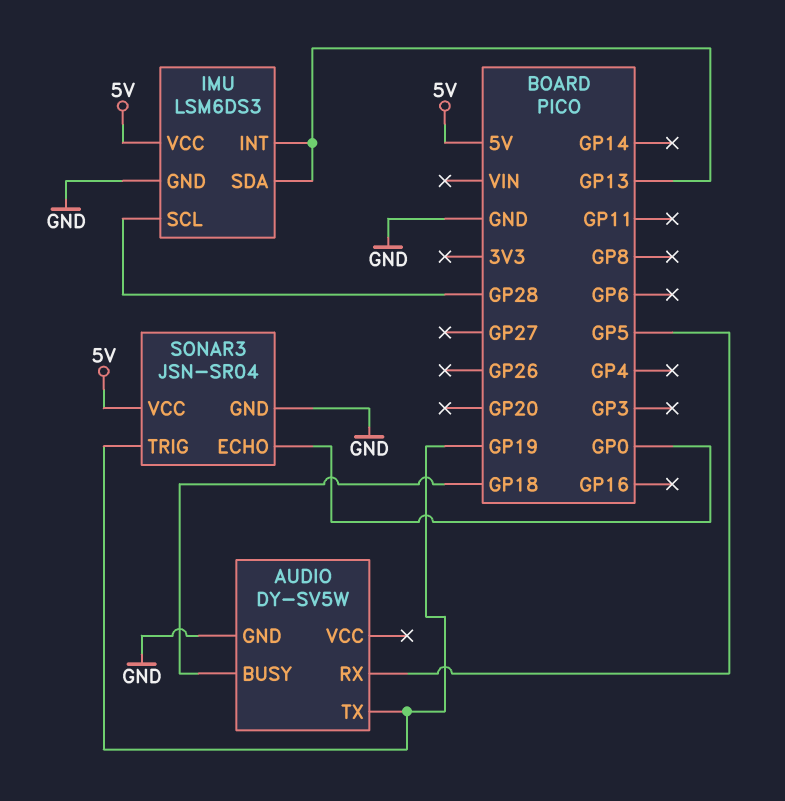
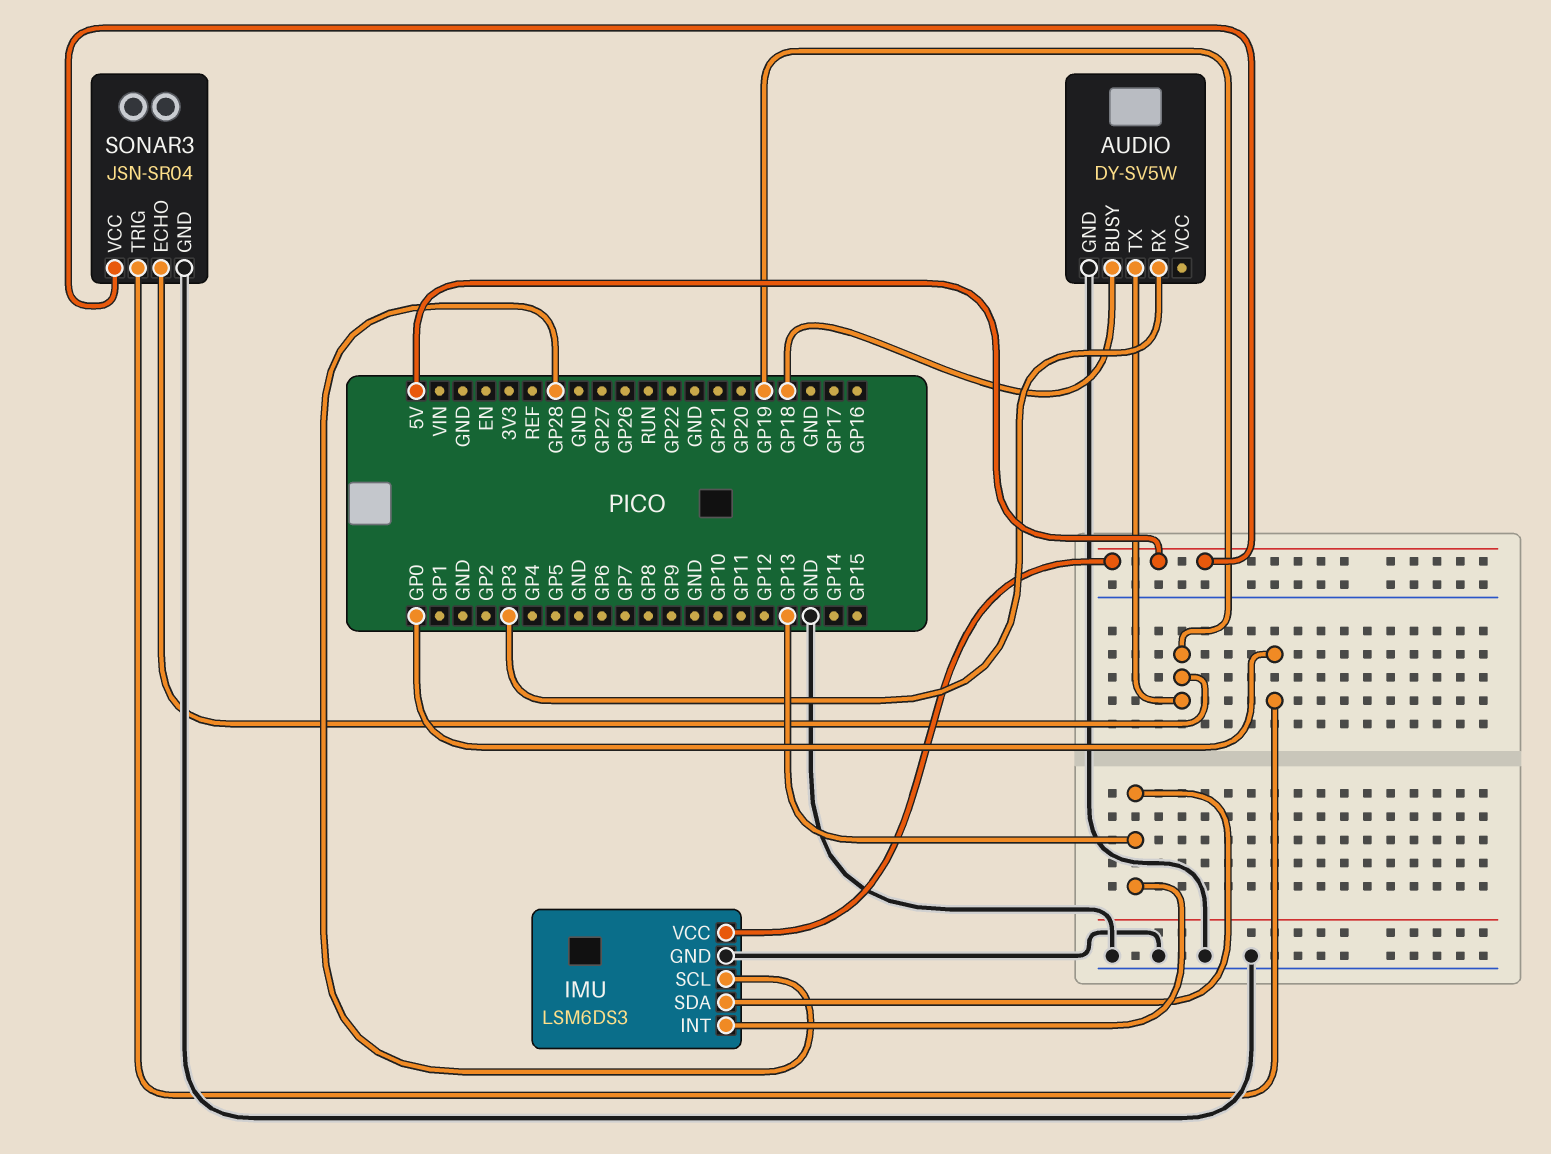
AUDIO pin RX: GP5 -> GP3
SONAR3 pin ECHO: GP0 -> GP19
SONAR3 pin TRIG: GP19 -> GP0

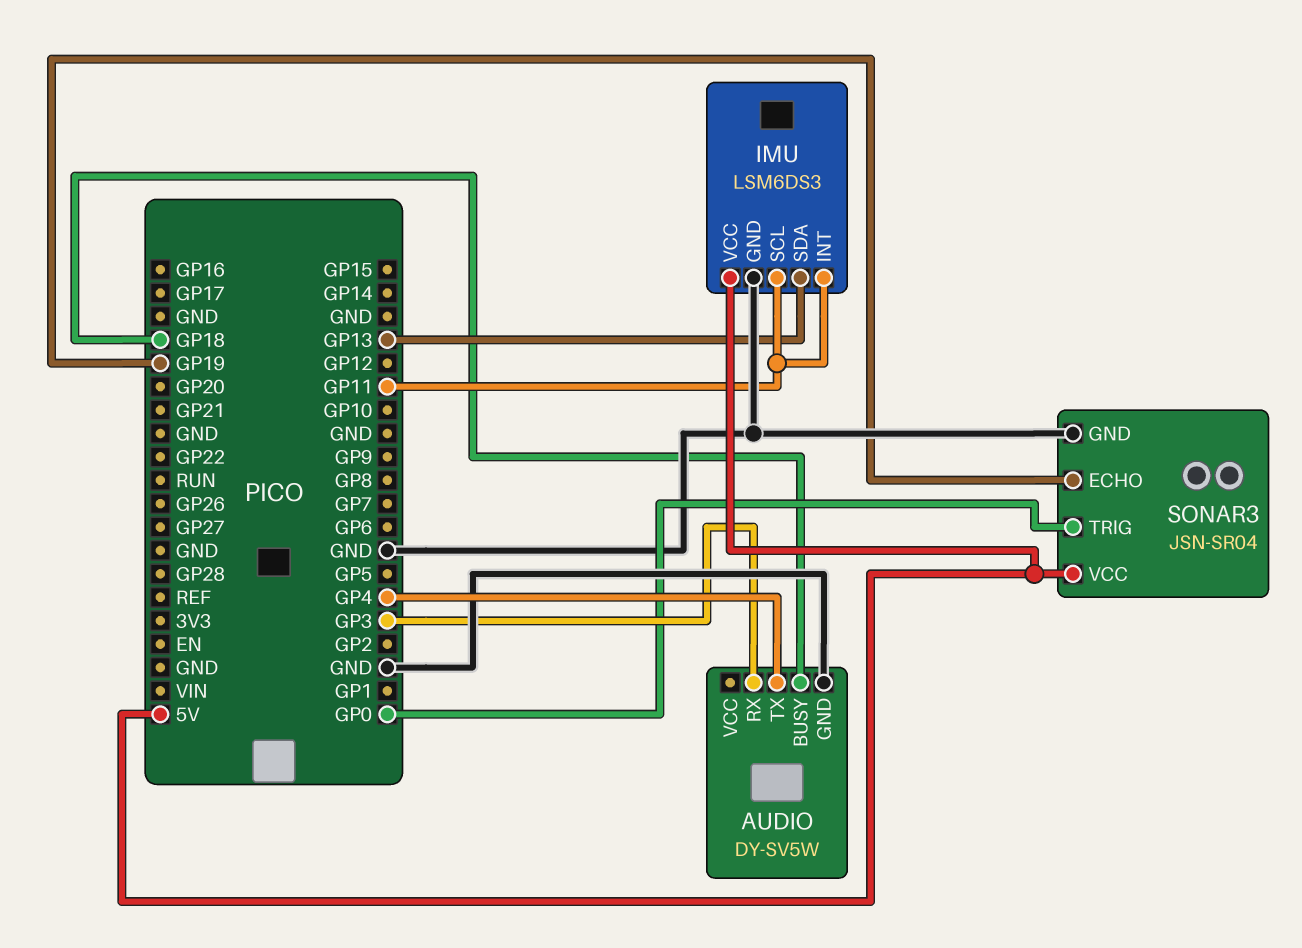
AUDIO pin TX: GP19 -> GP4
IMU pin INT: GP13 -> GP11
IMU pin SCL: GP28 -> GP11

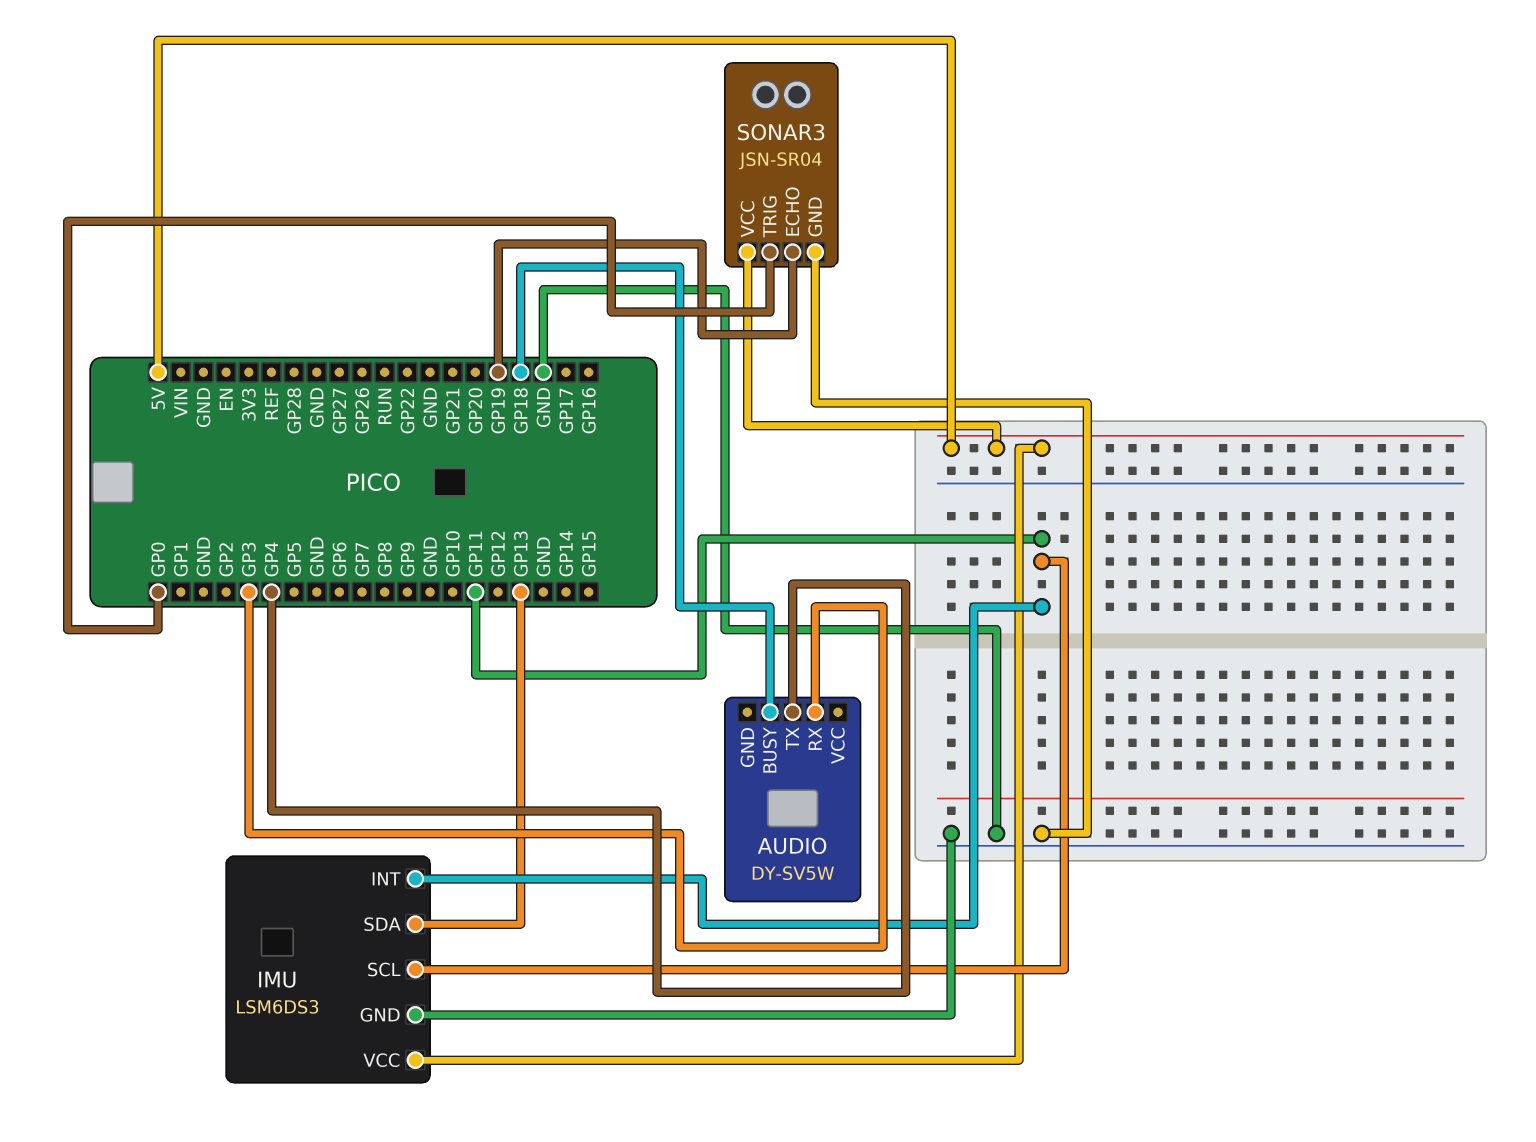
AUDIO pin GND: GND -> none

